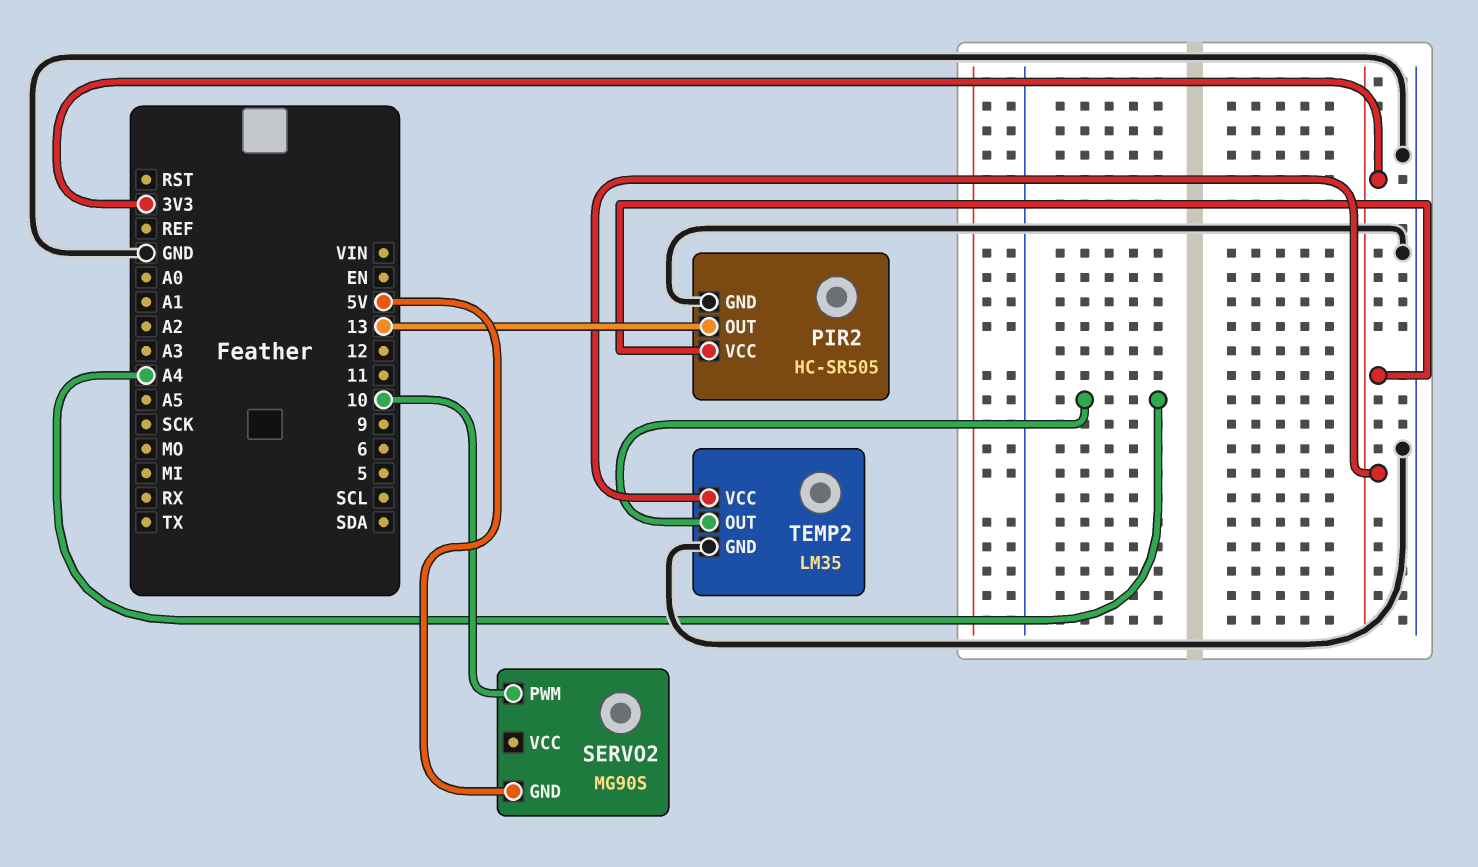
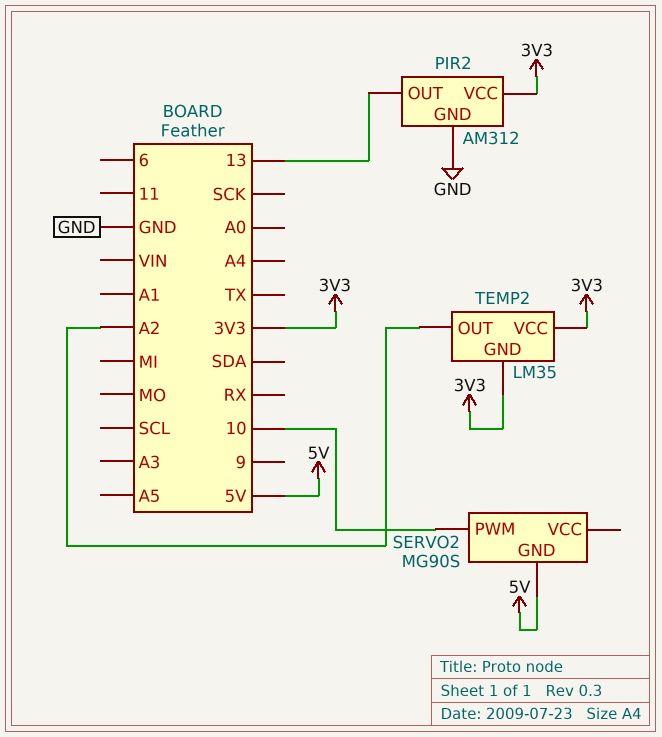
PIR2: HC-SR505 -> AM312
TEMP2 pin GND: GND -> 3V3
TEMP2 pin OUT: A4 -> A2

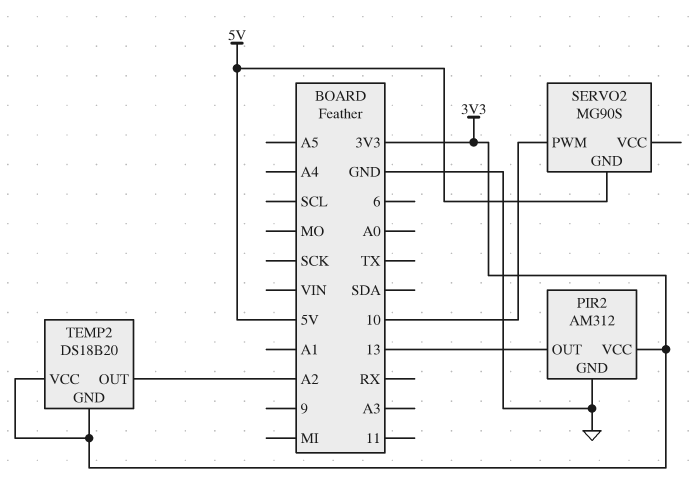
TEMP2: LM35 -> DS18B20

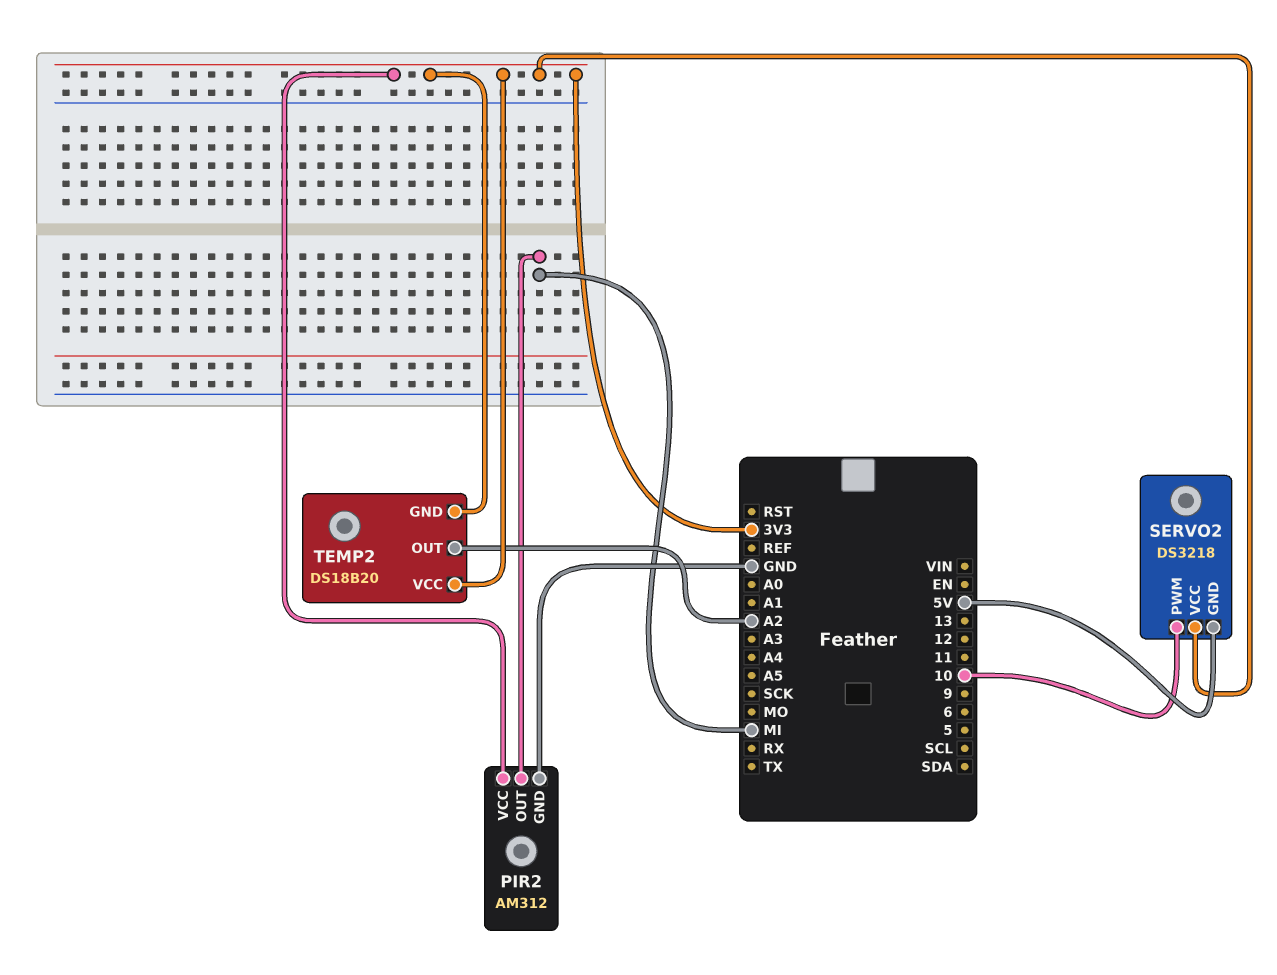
PIR2 pin OUT: 13 -> MI
SERVO2: MG90S -> DS3218
SERVO2 pin VCC: none -> 3V3

